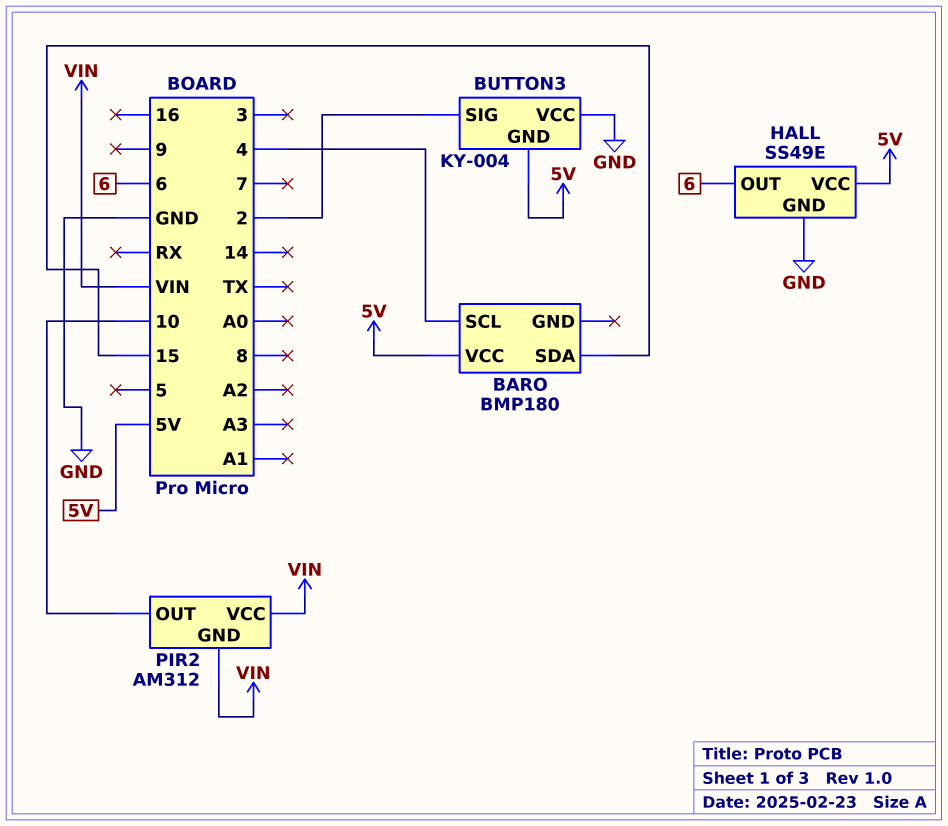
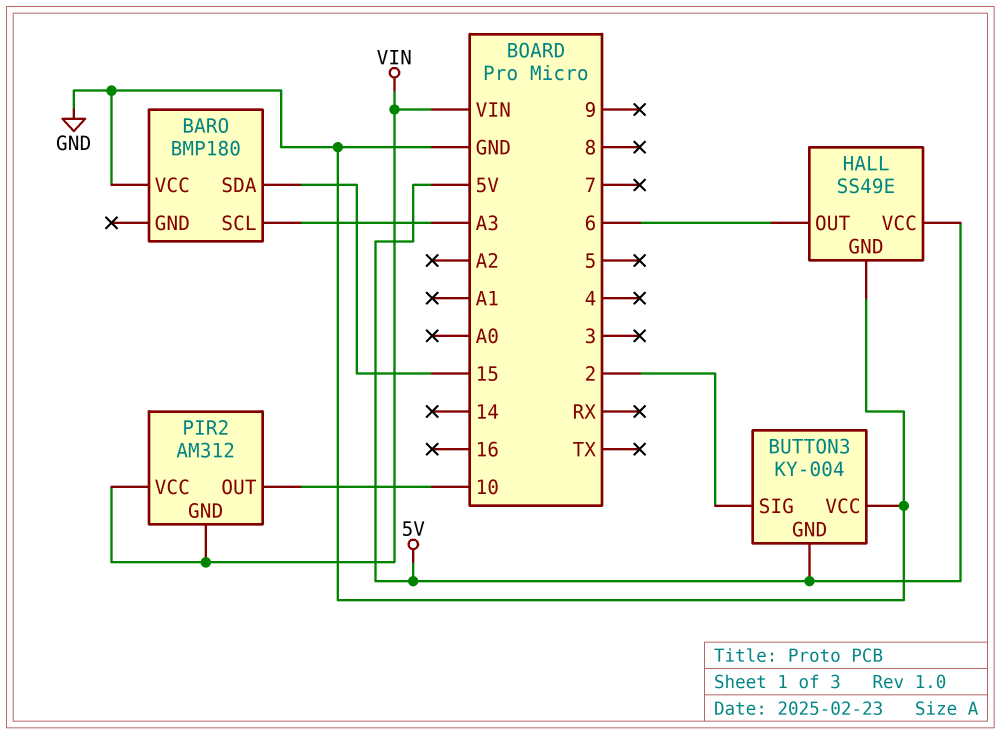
BARO pin SCL: 4 -> A3
BARO pin VCC: 5V -> GND

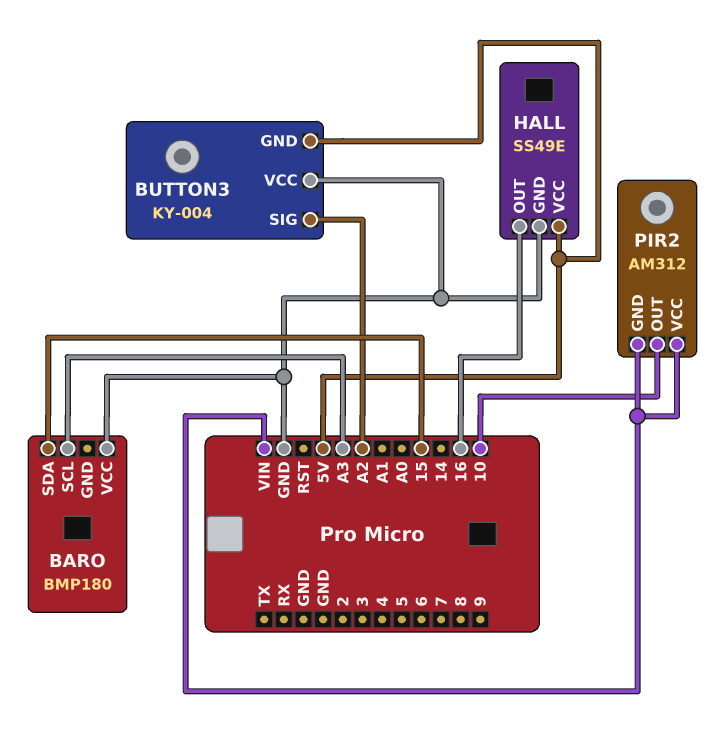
BUTTON3 pin SIG: 2 -> A2
HALL pin OUT: 6 -> 16

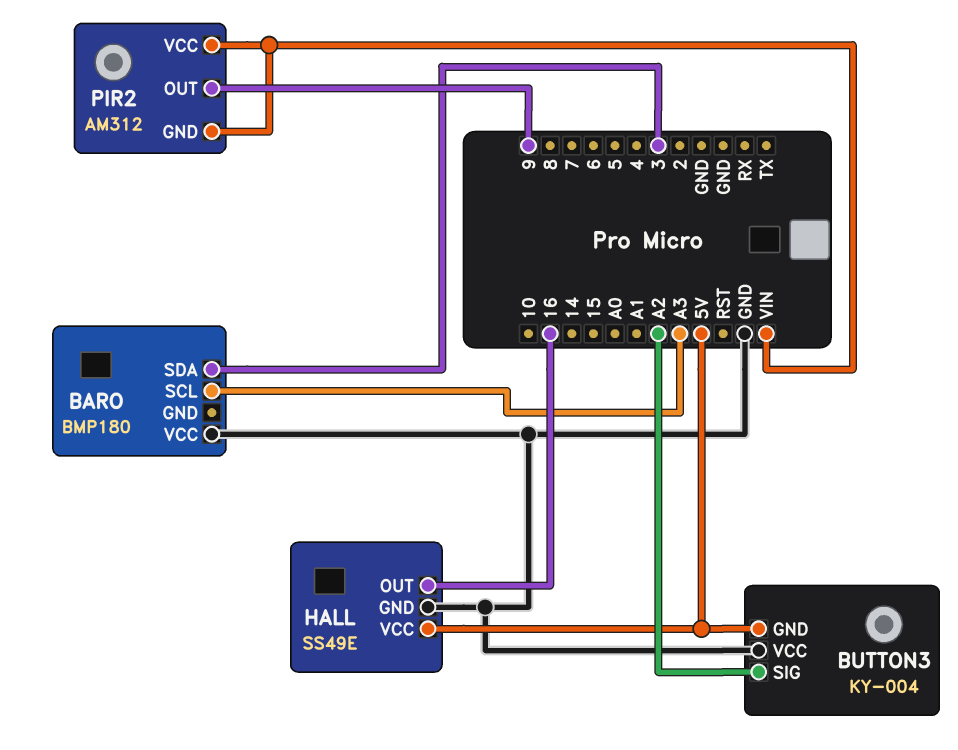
BARO pin SDA: 15 -> 3
PIR2 pin OUT: 10 -> 9

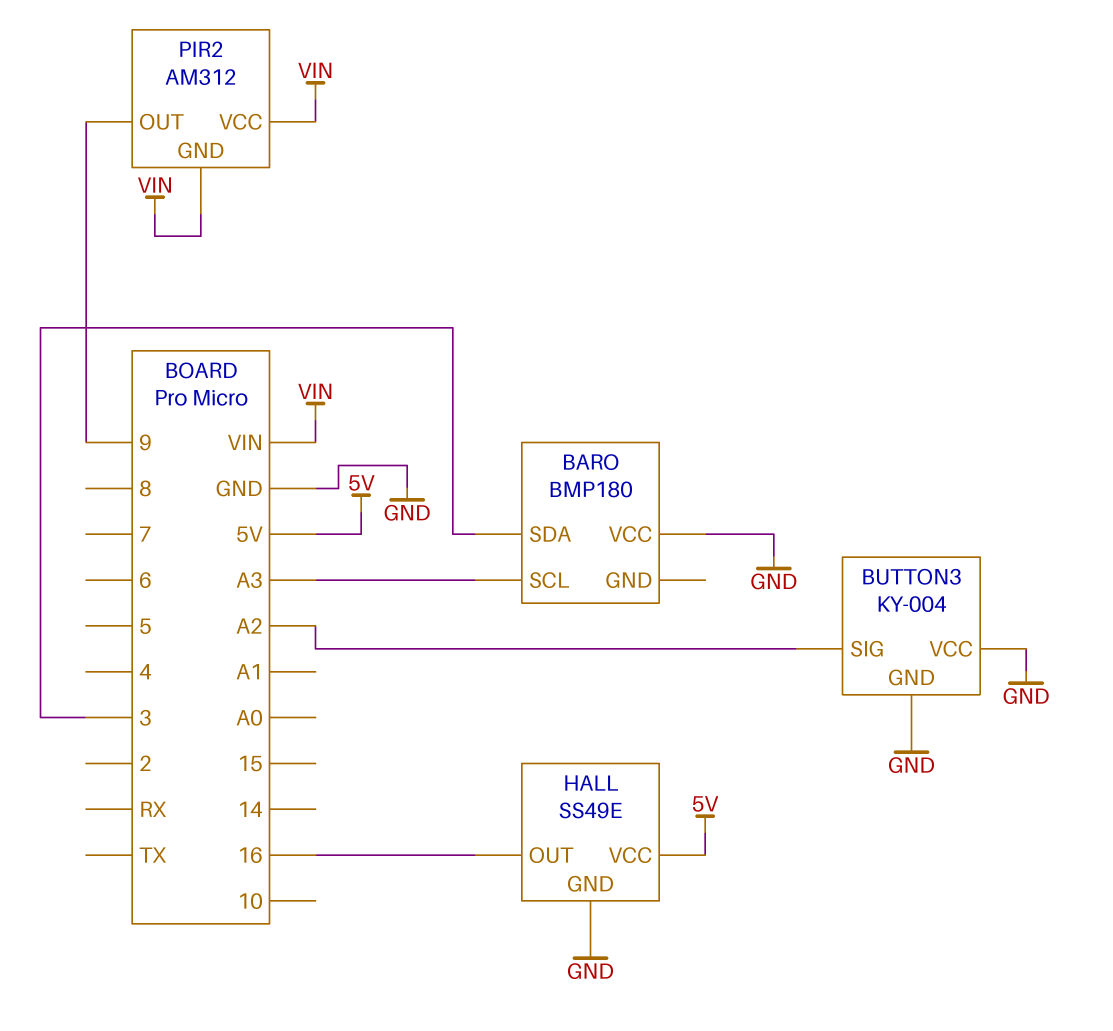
BUTTON3 pin GND: 5V -> GND

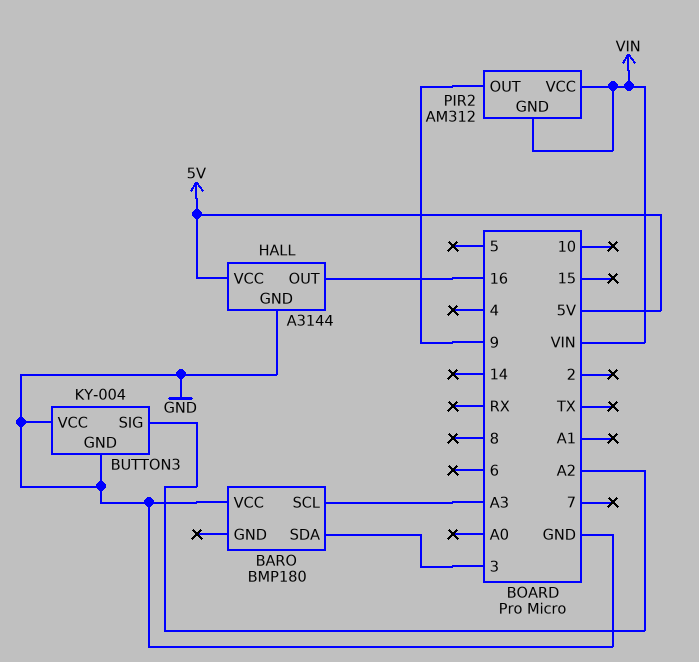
HALL: SS49E -> A3144

